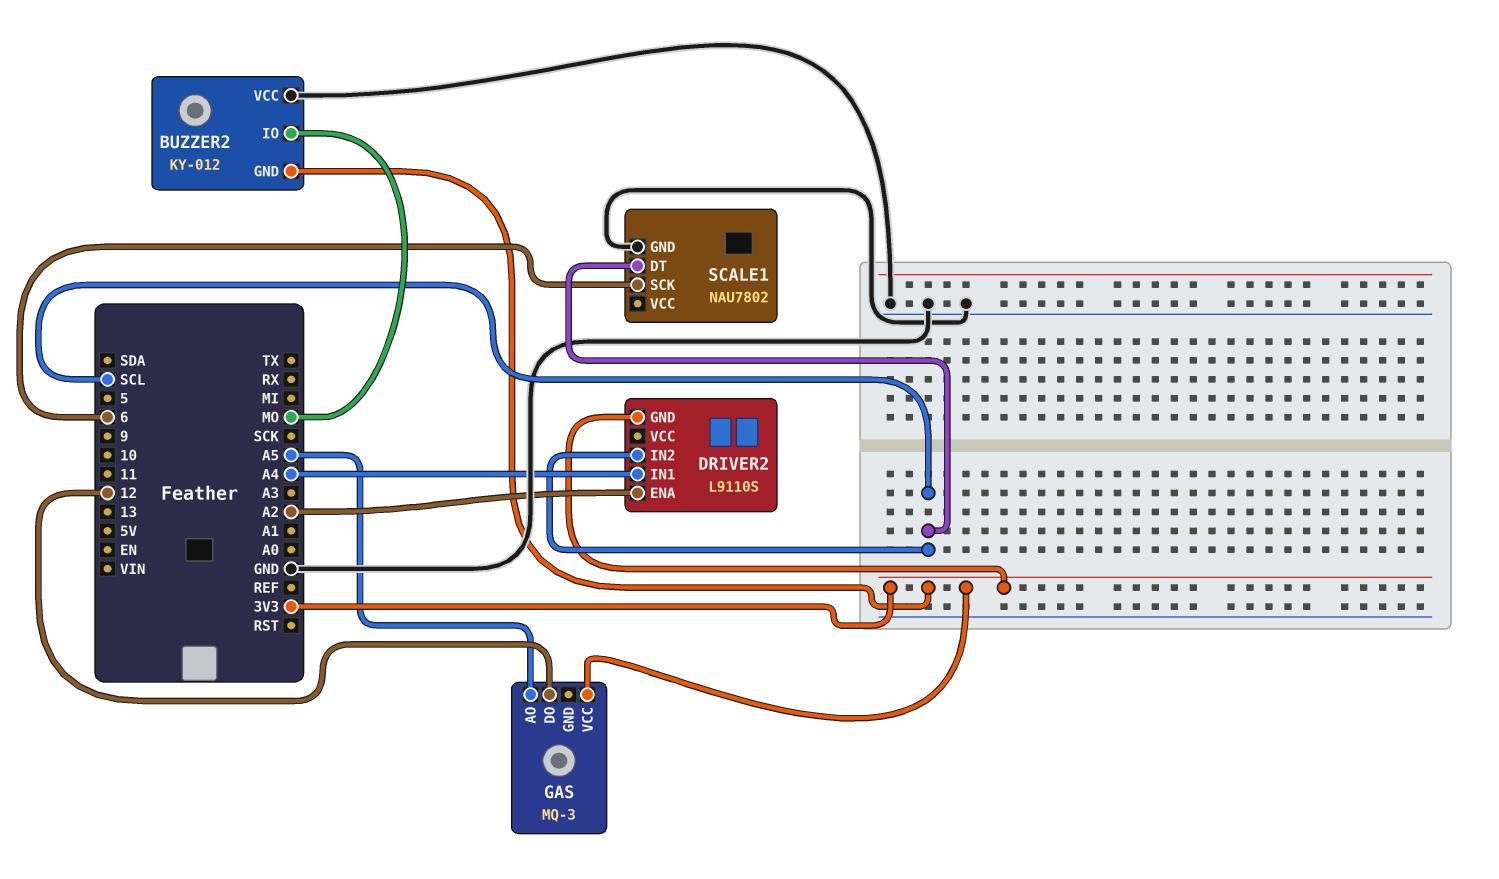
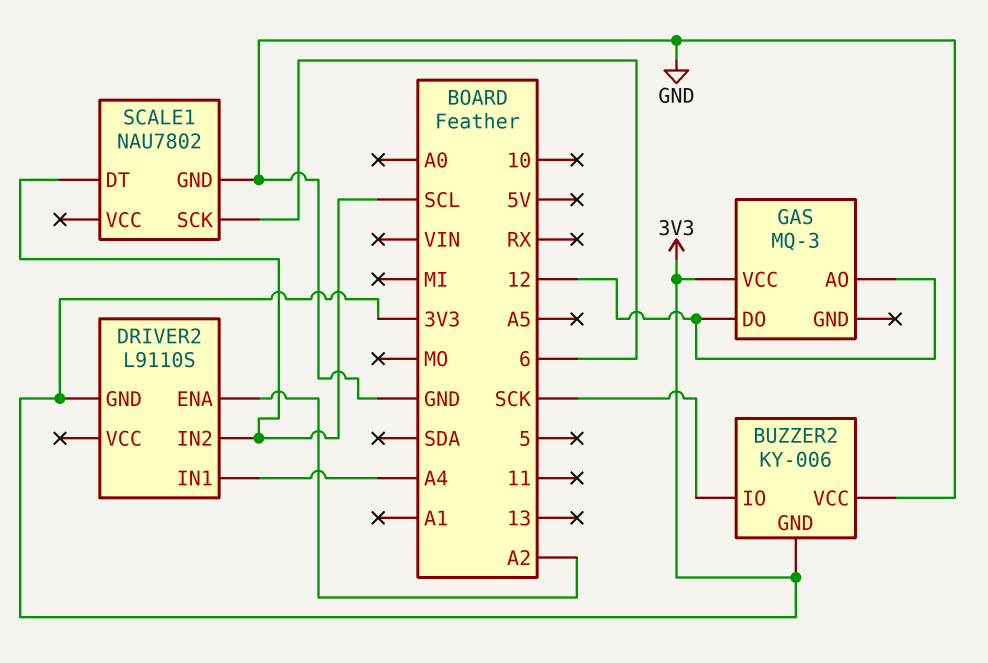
BUZZER2: KY-012 -> KY-006
BUZZER2 pin IO: MO -> SCK
GAS pin AO: A5 -> 12

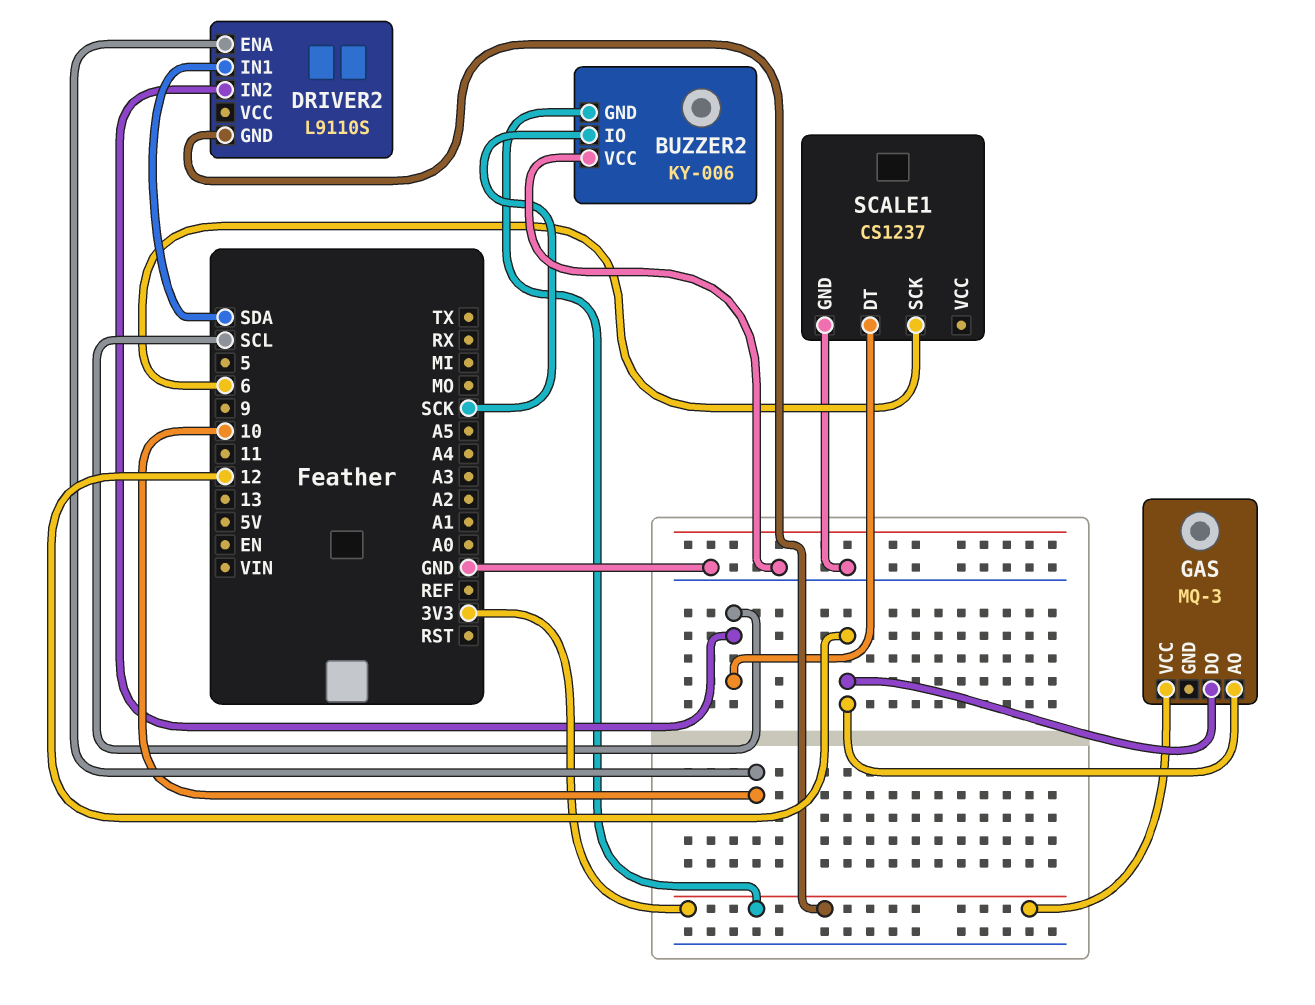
DRIVER2 pin ENA: A2 -> 10
DRIVER2 pin IN1: A4 -> SDA
SCALE1: NAU7802 -> CS1237

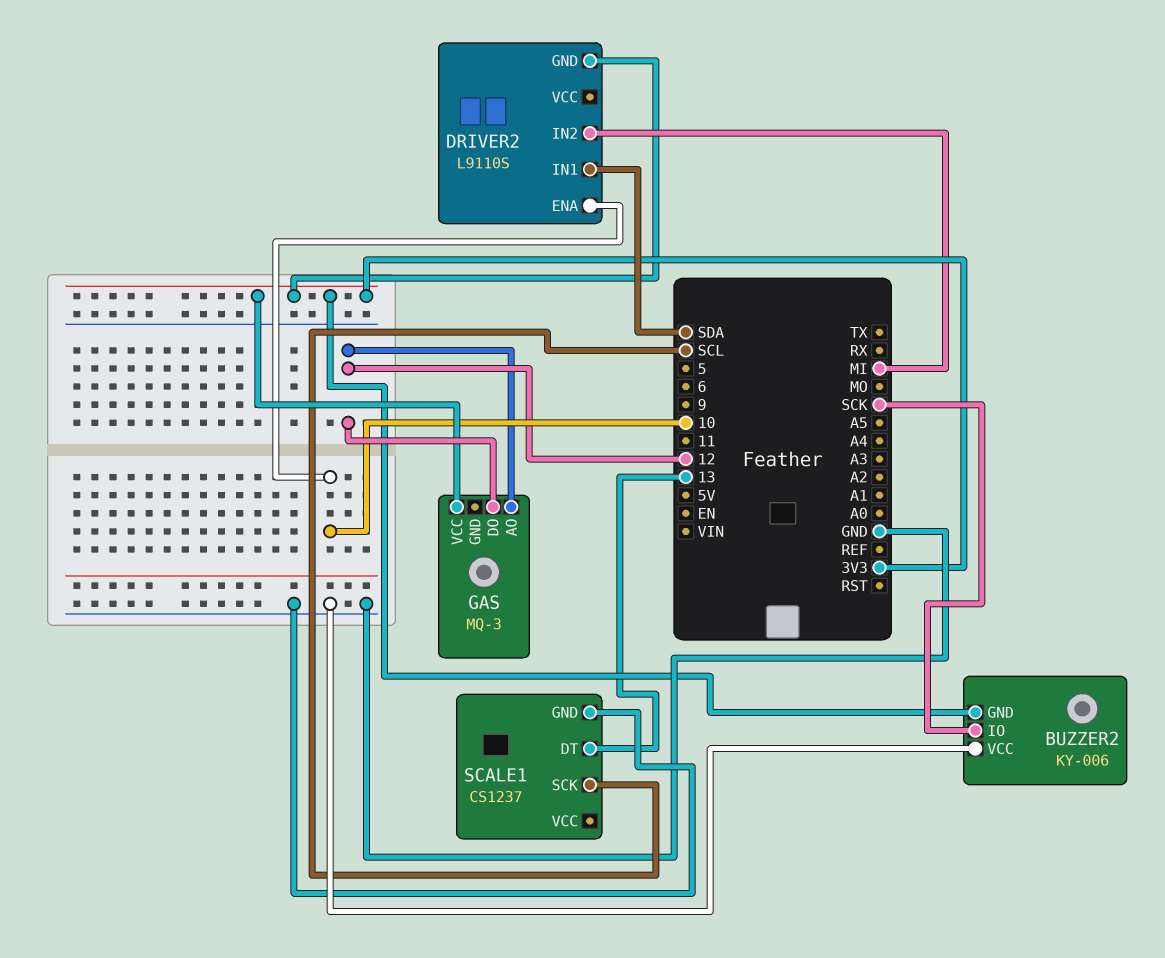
DRIVER2 pin IN2: SCL -> MI
SCALE1 pin DT: SCL -> 13
SCALE1 pin SCK: 6 -> SCL

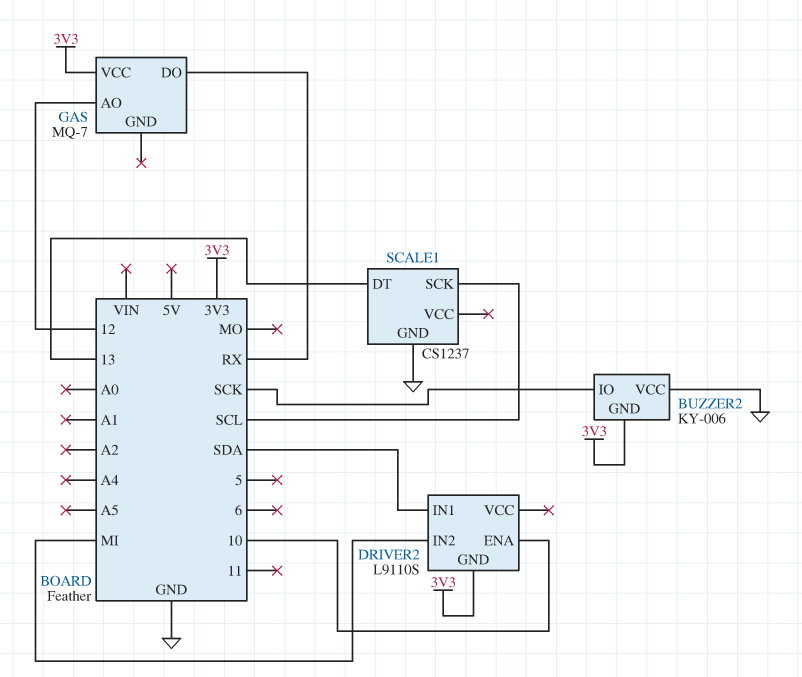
GAS: MQ-3 -> MQ-7
GAS pin DO: 12 -> RX

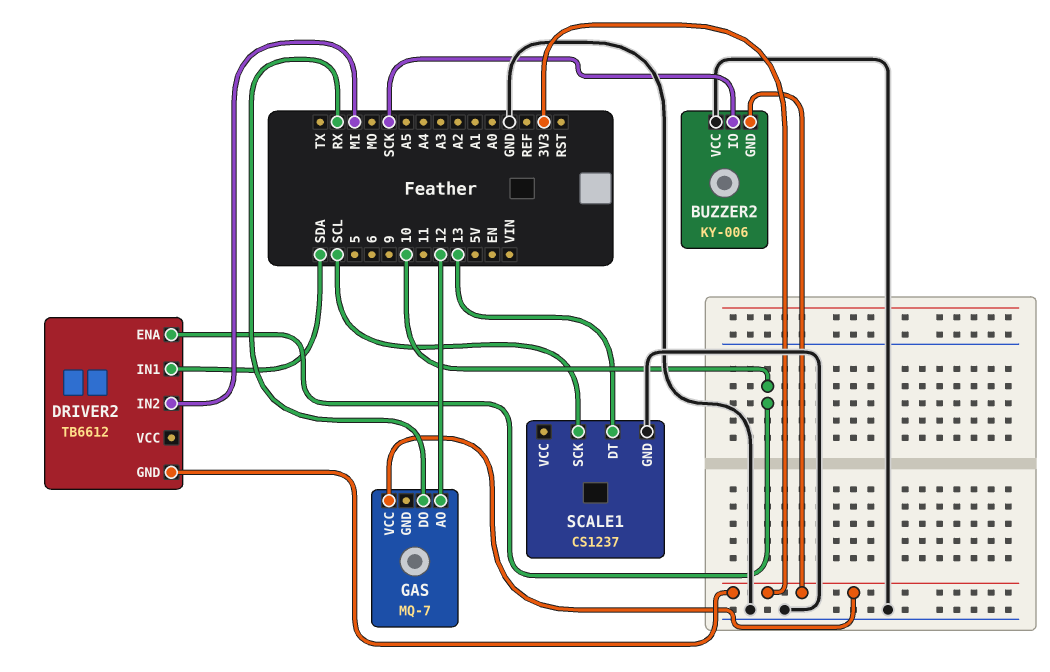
DRIVER2: L9110S -> TB6612

